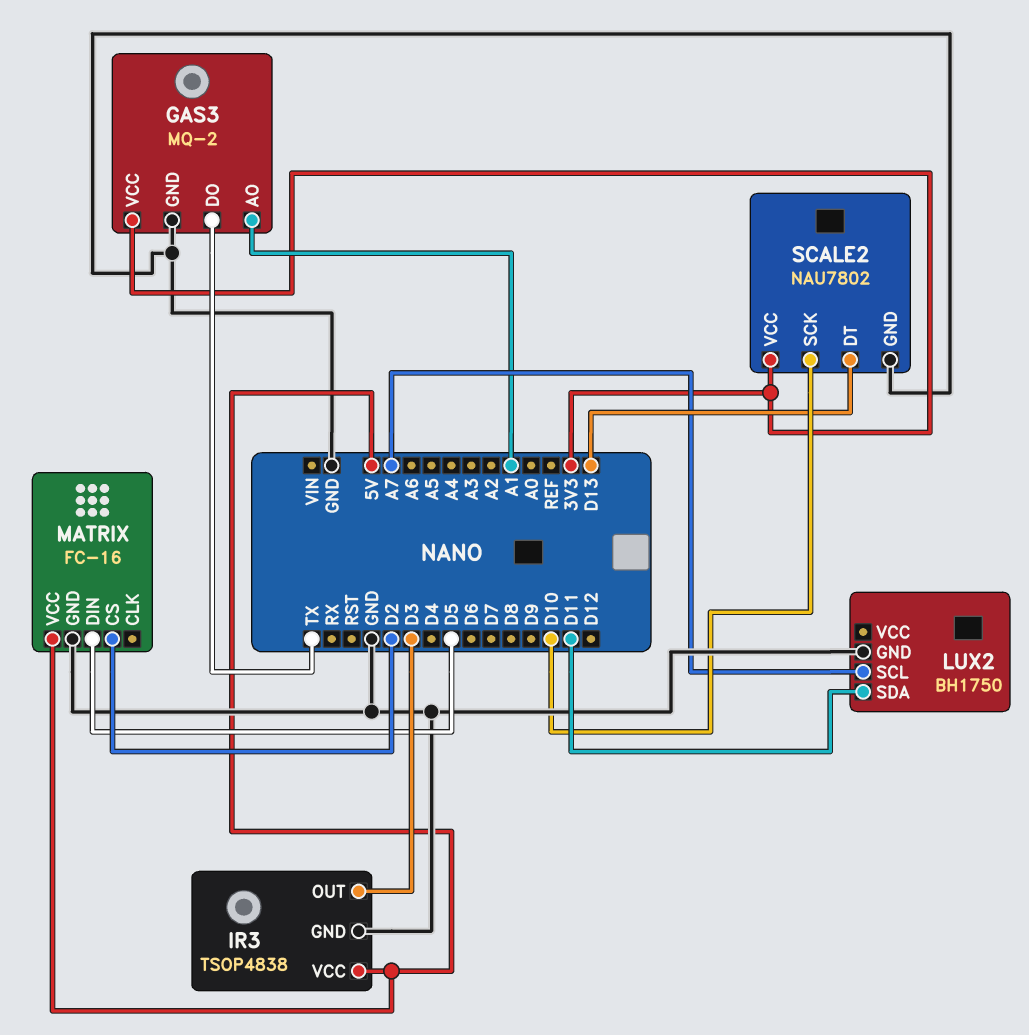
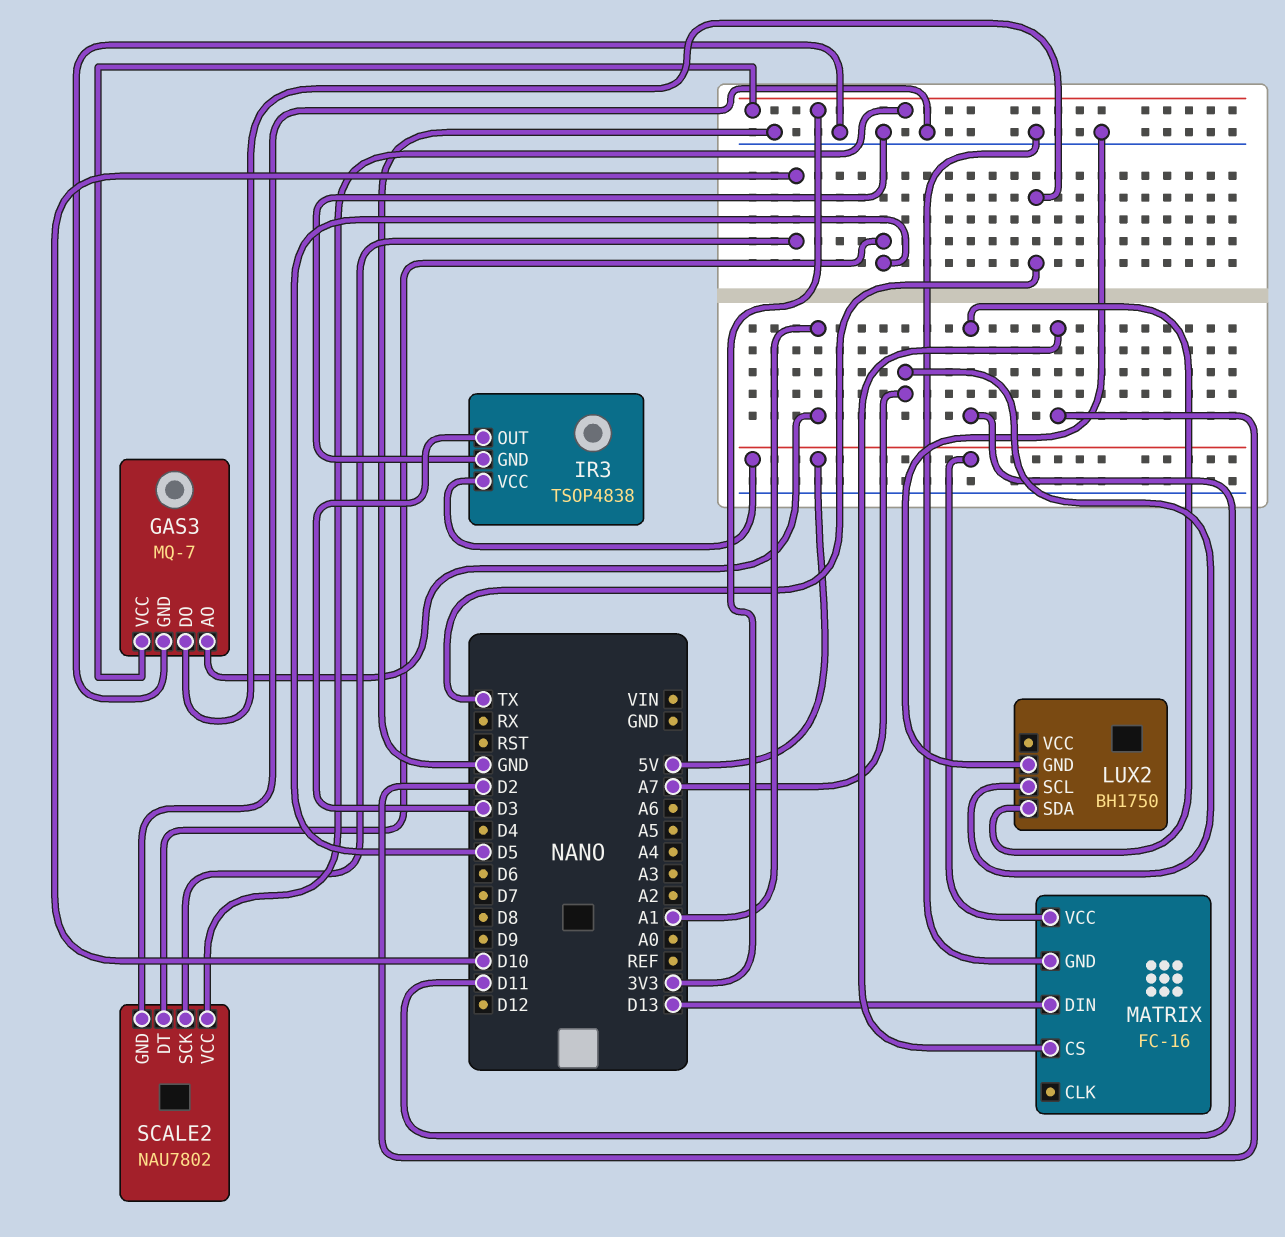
GAS3: MQ-2 -> MQ-7
MATRIX pin DIN: D5 -> D13
SCALE2 pin DT: D13 -> D5

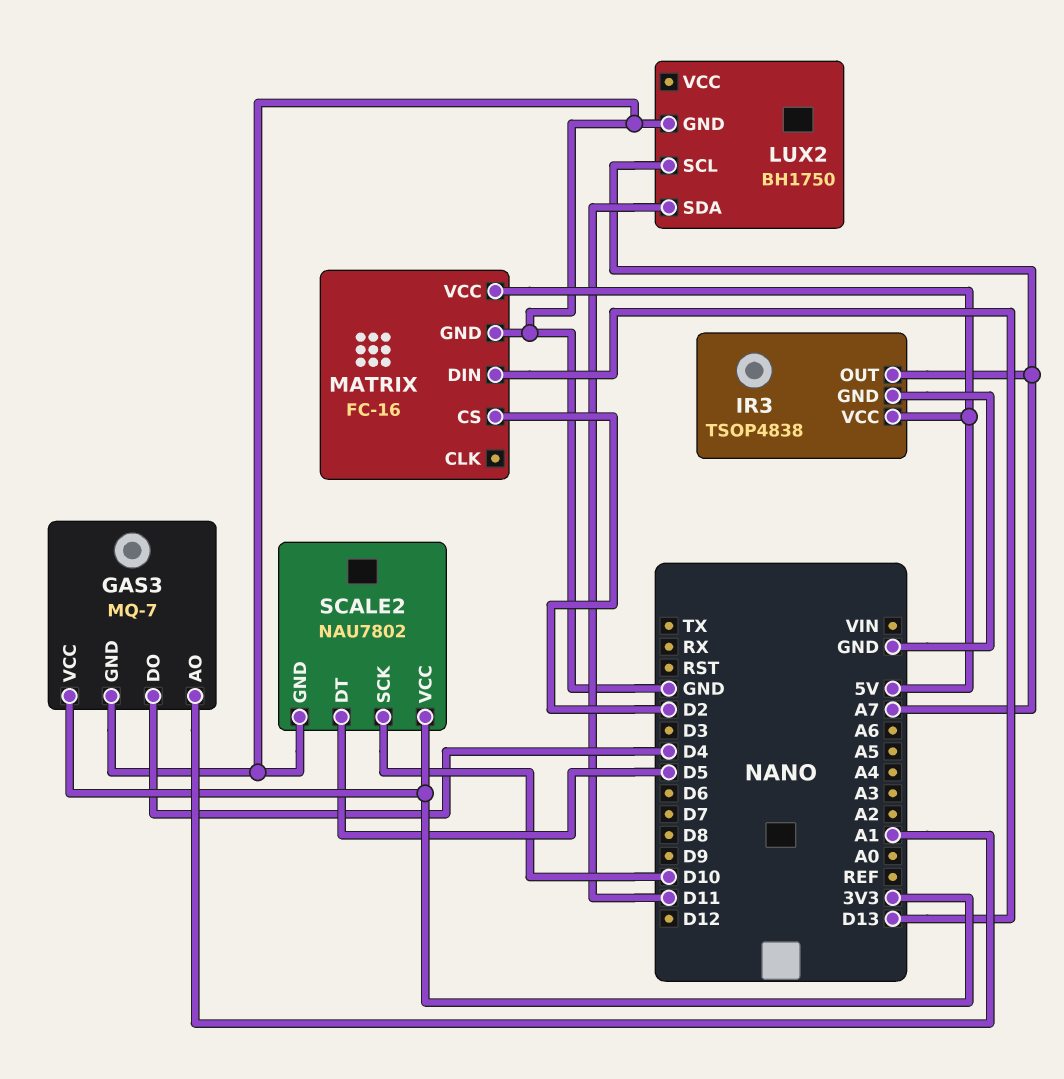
GAS3 pin DO: TX -> D4
IR3 pin OUT: D3 -> A7

